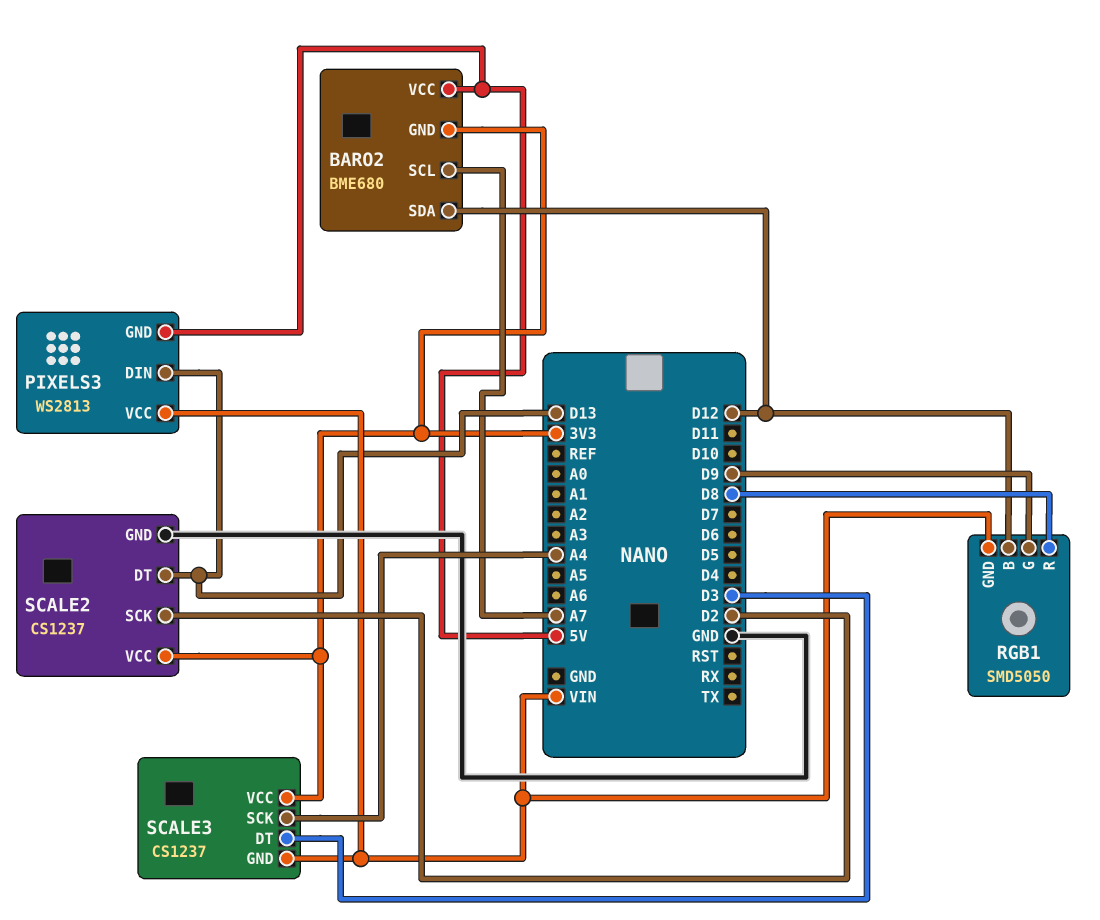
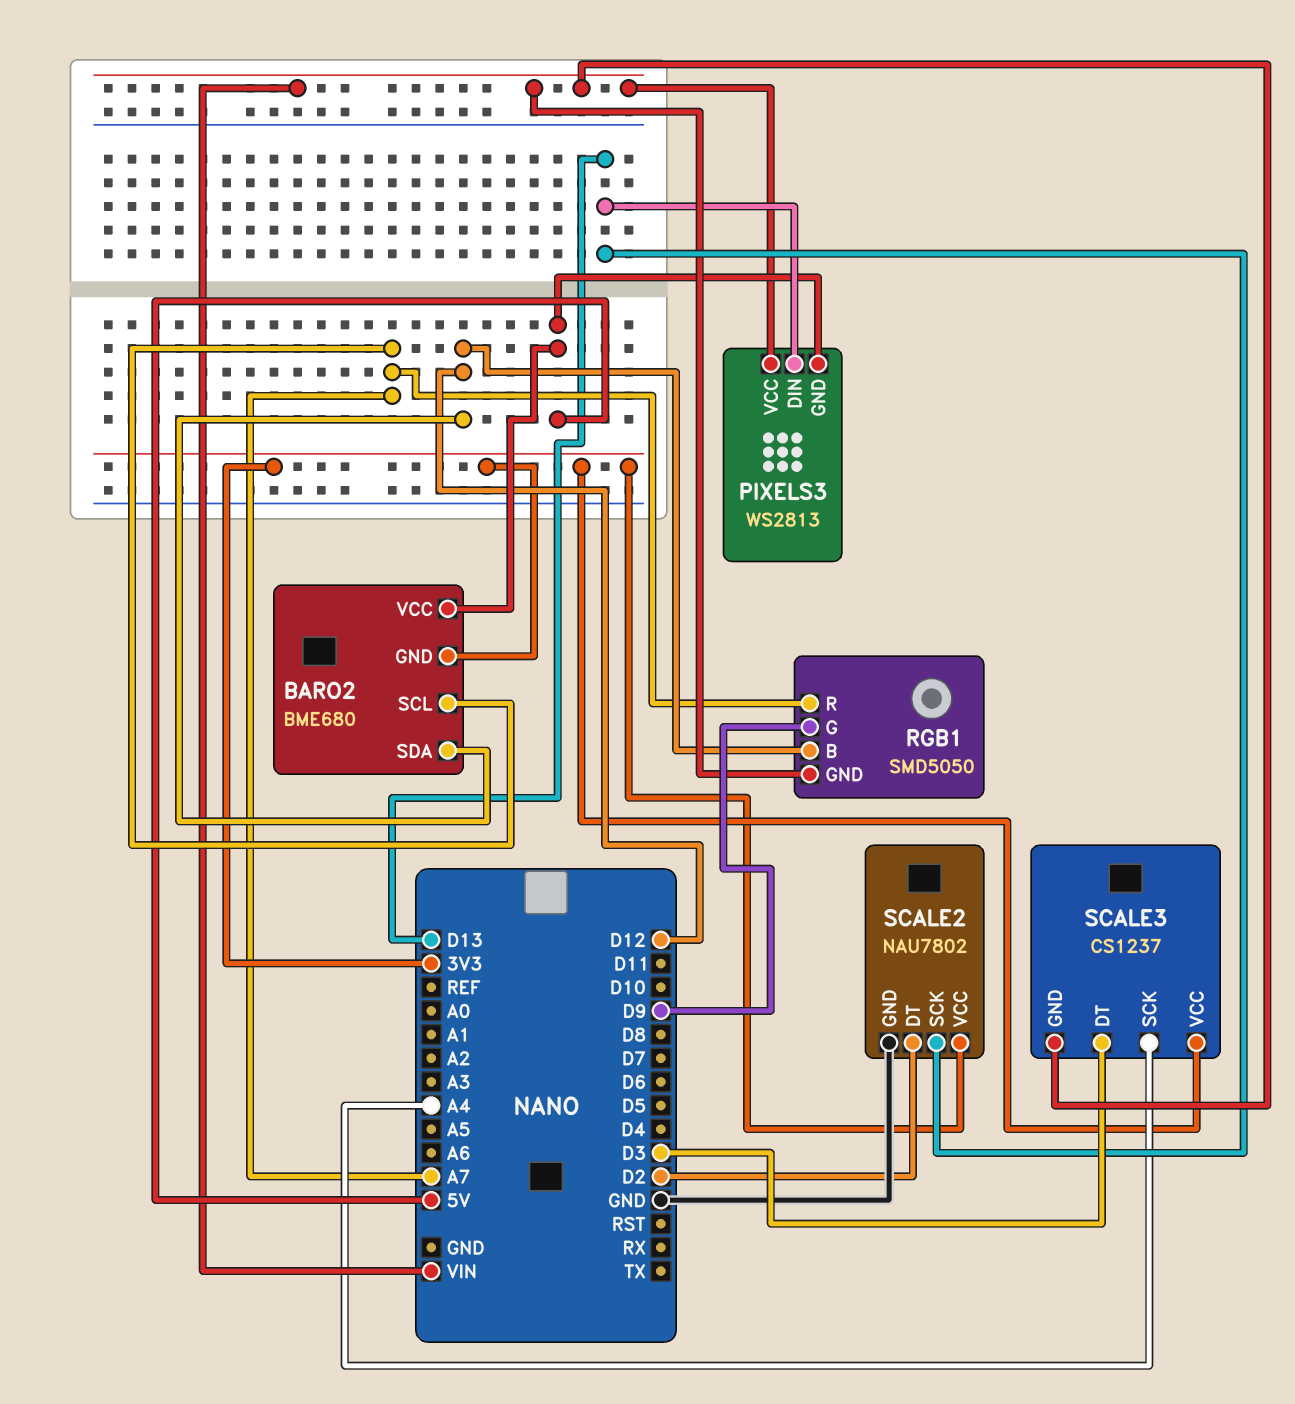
RGB1 pin R: D8 -> A7
SCALE2: CS1237 -> NAU7802
SCALE2 pin DT: D13 -> D2
SCALE2 pin SCK: D2 -> D13

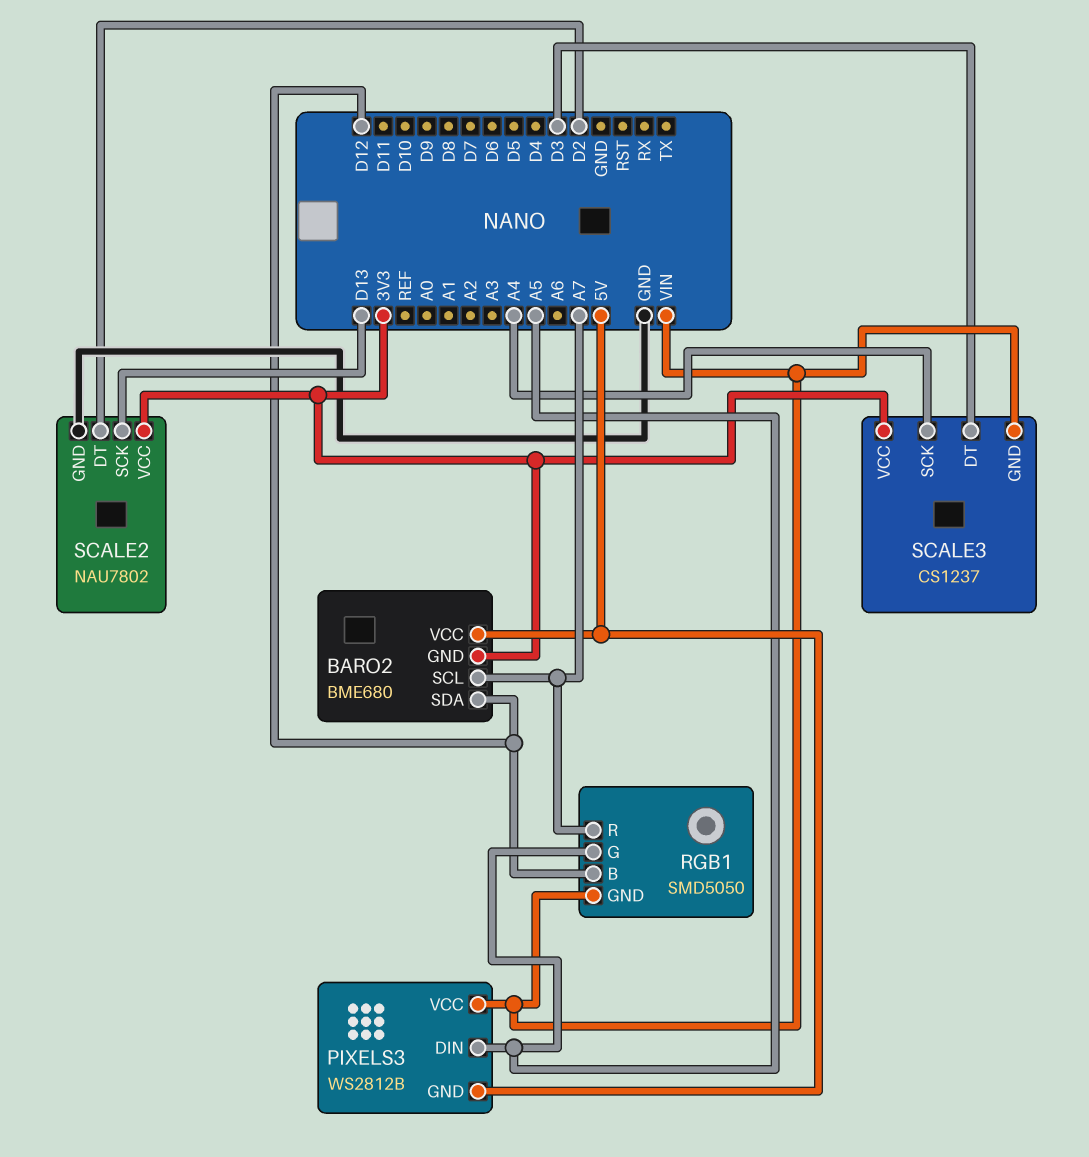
PIXELS3: WS2813 -> WS2812B
PIXELS3 pin DIN: D13 -> A5
RGB1 pin G: D9 -> A5

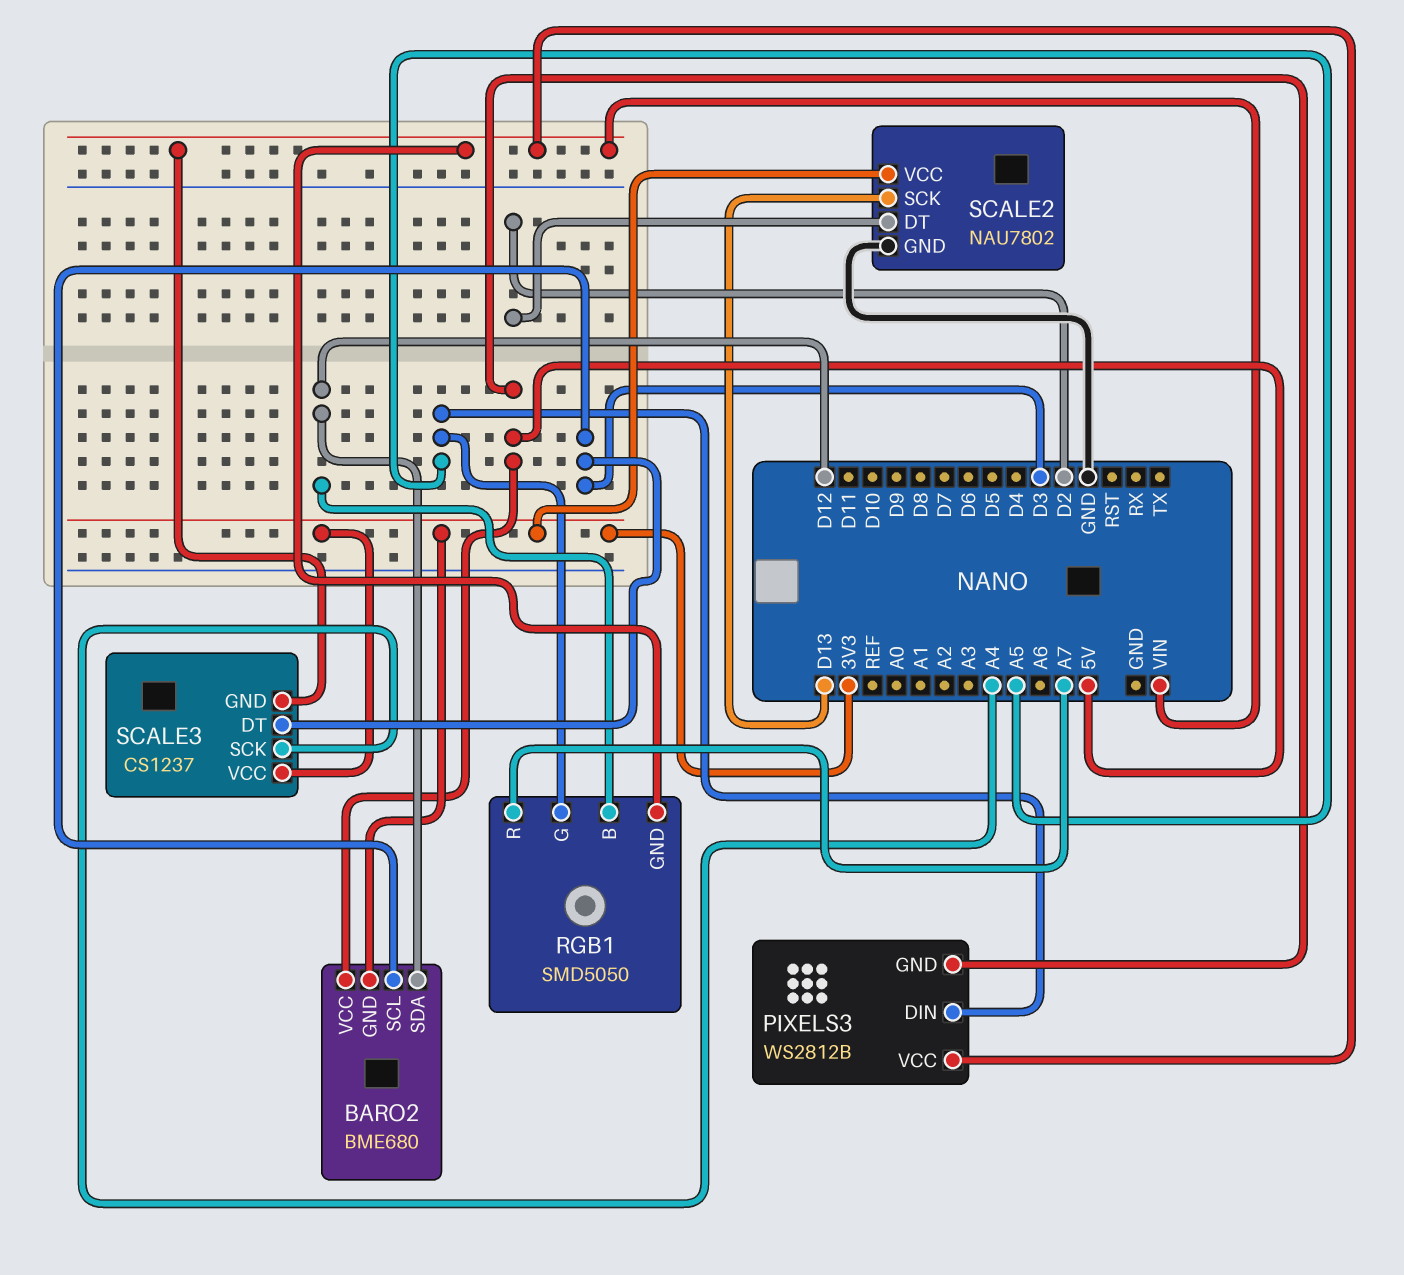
BARO2 pin SCL: A7 -> D3

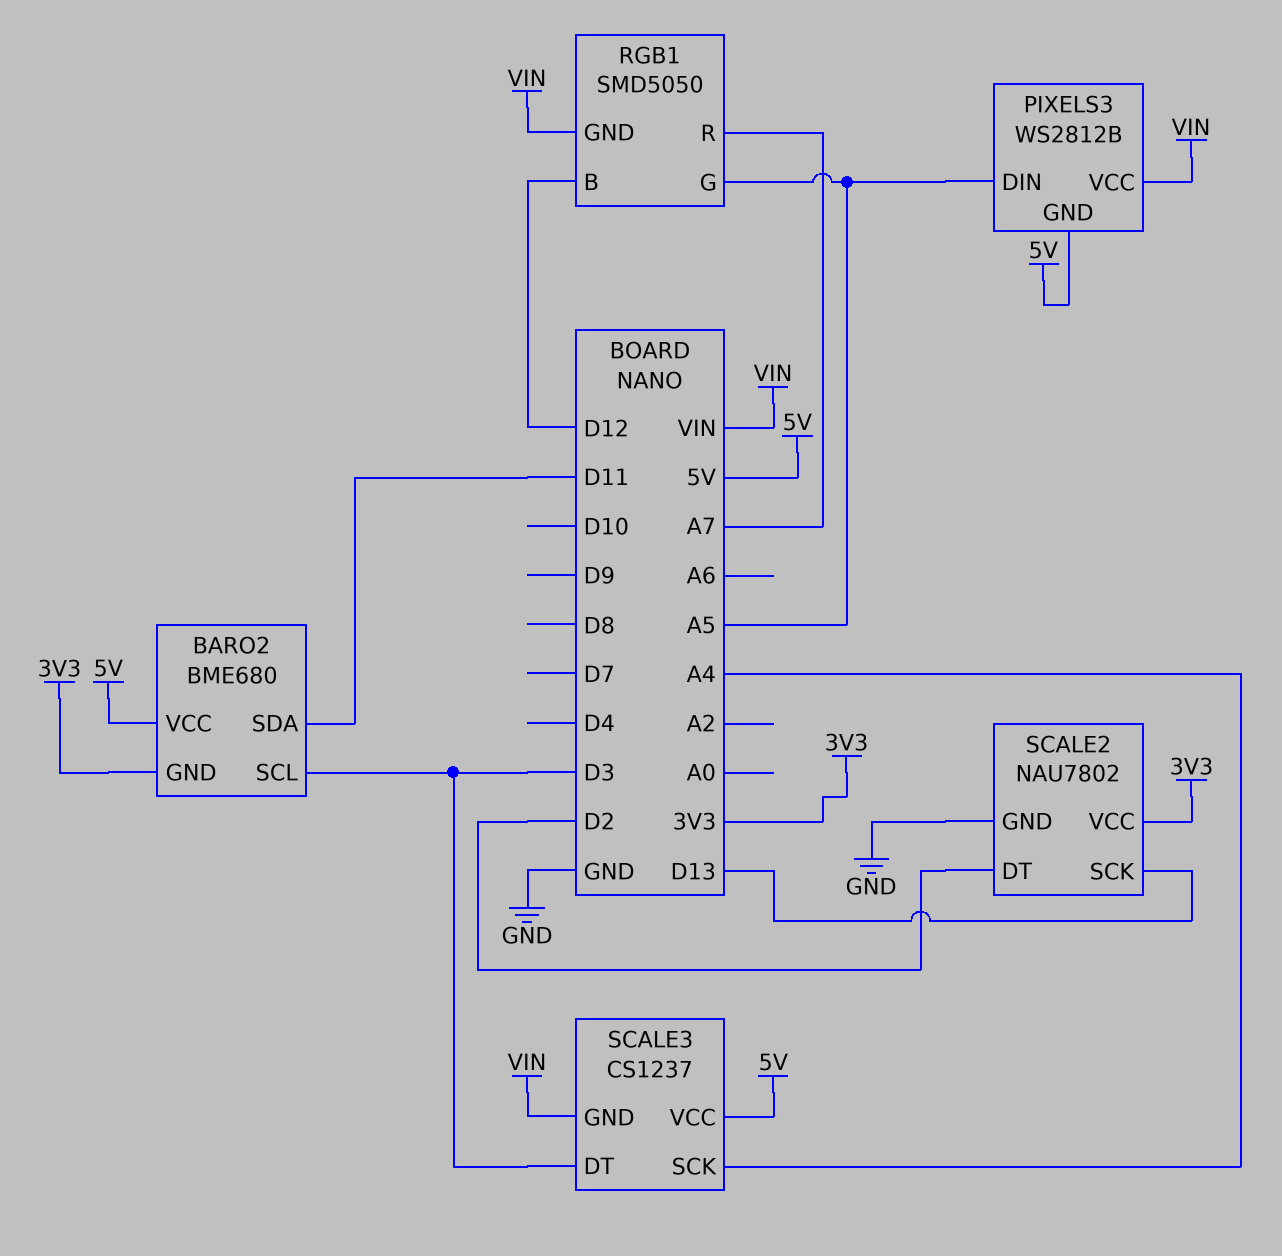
BARO2 pin SDA: D12 -> D11
SCALE3 pin VCC: 3V3 -> 5V

